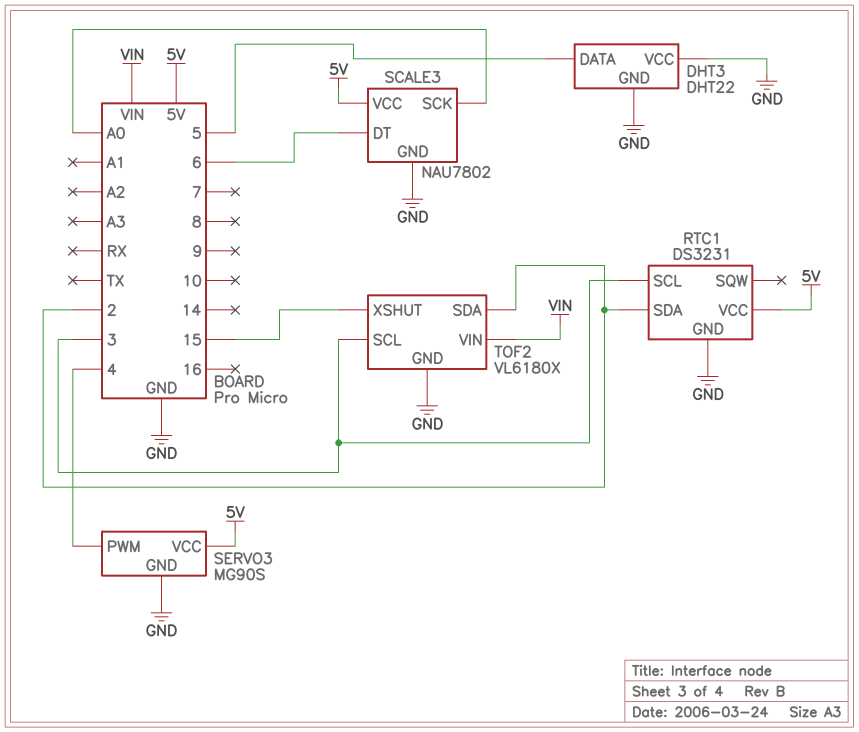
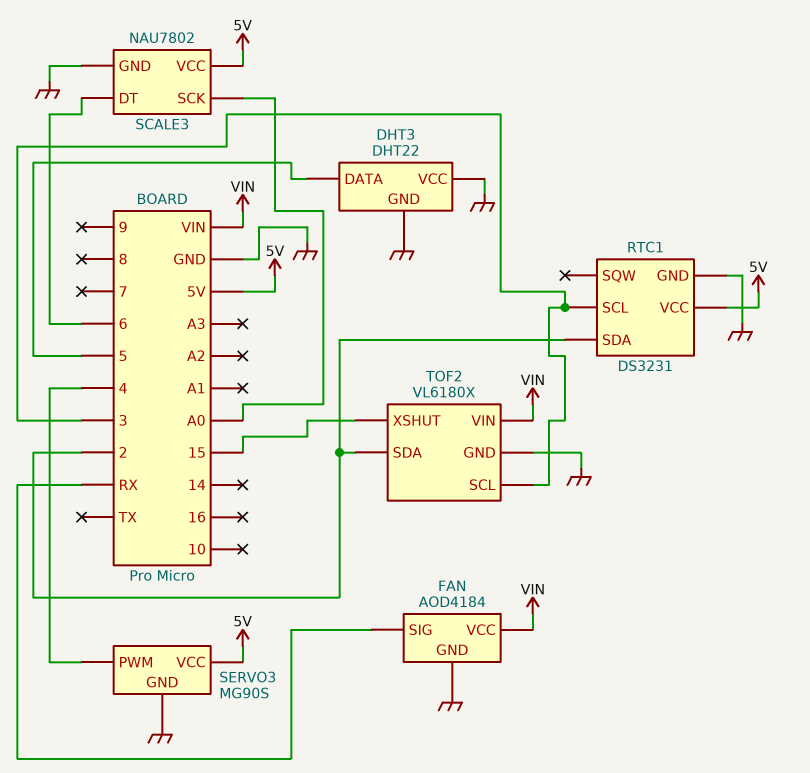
FAN: none -> AOD4184
FAN pin GND: none -> GND
FAN pin SIG: none -> RX
FAN pin VCC: none -> VIN

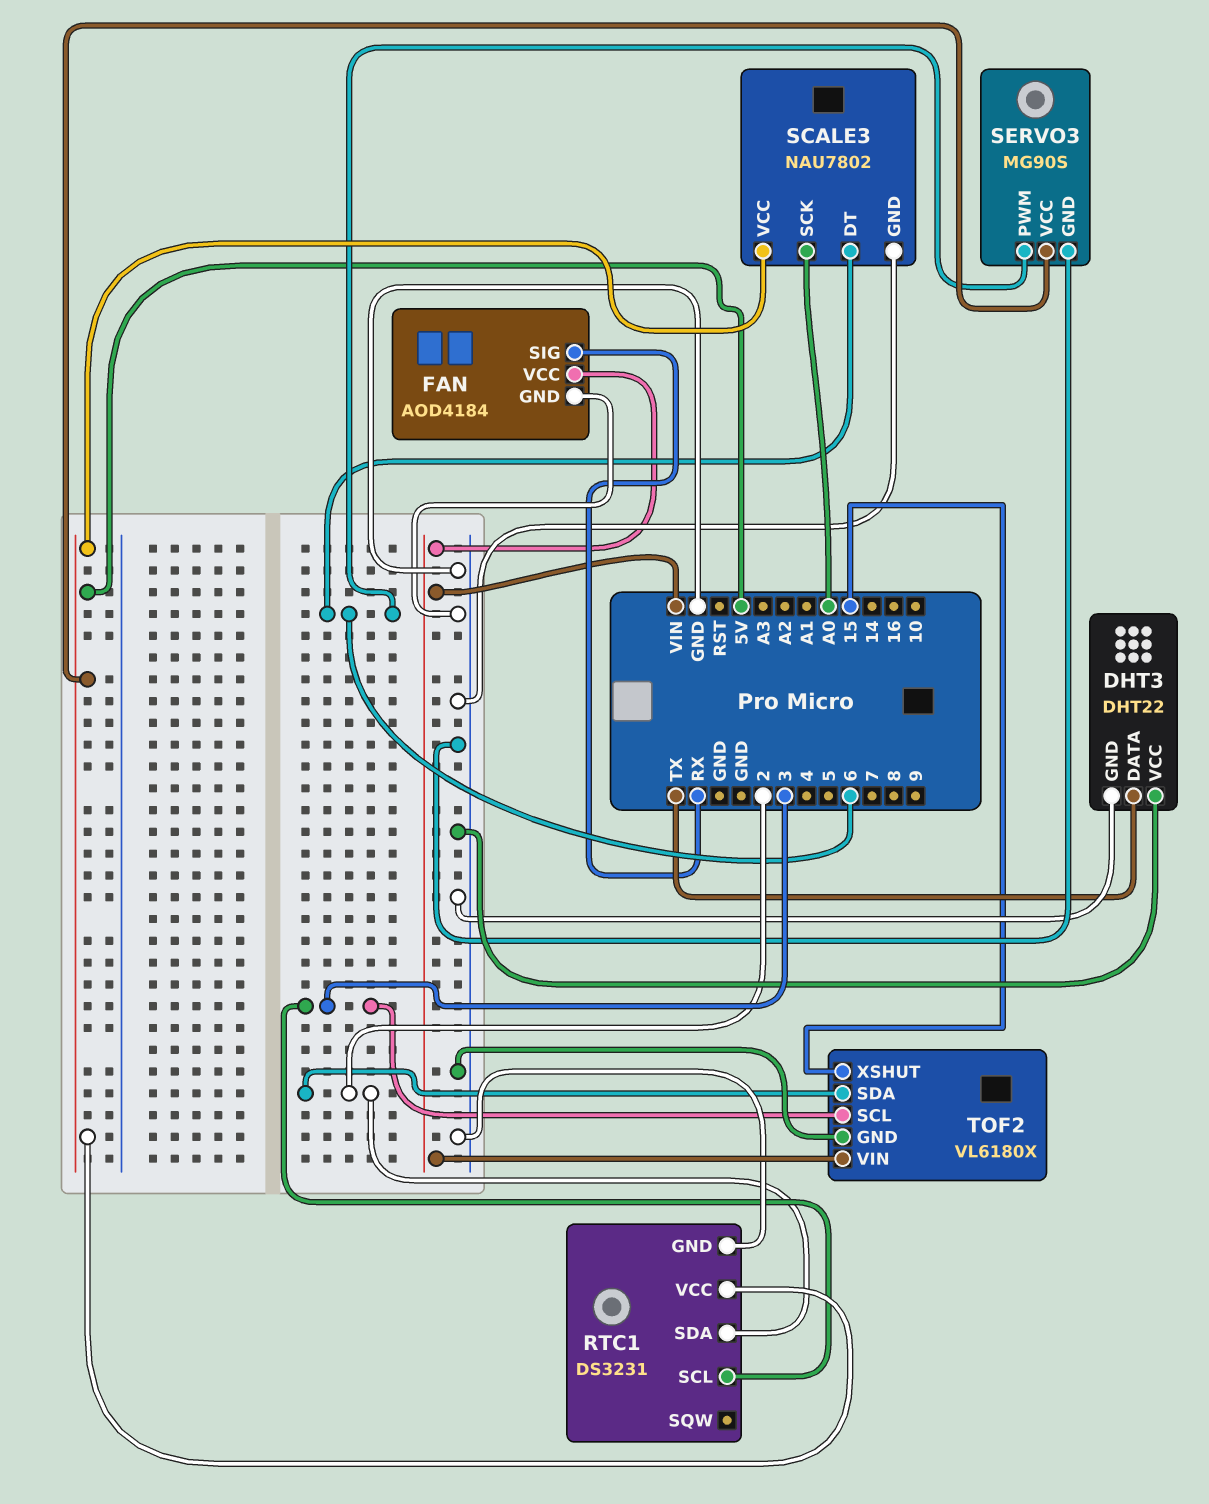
DHT3 pin DATA: 5 -> TX
SERVO3 pin PWM: 4 -> 6

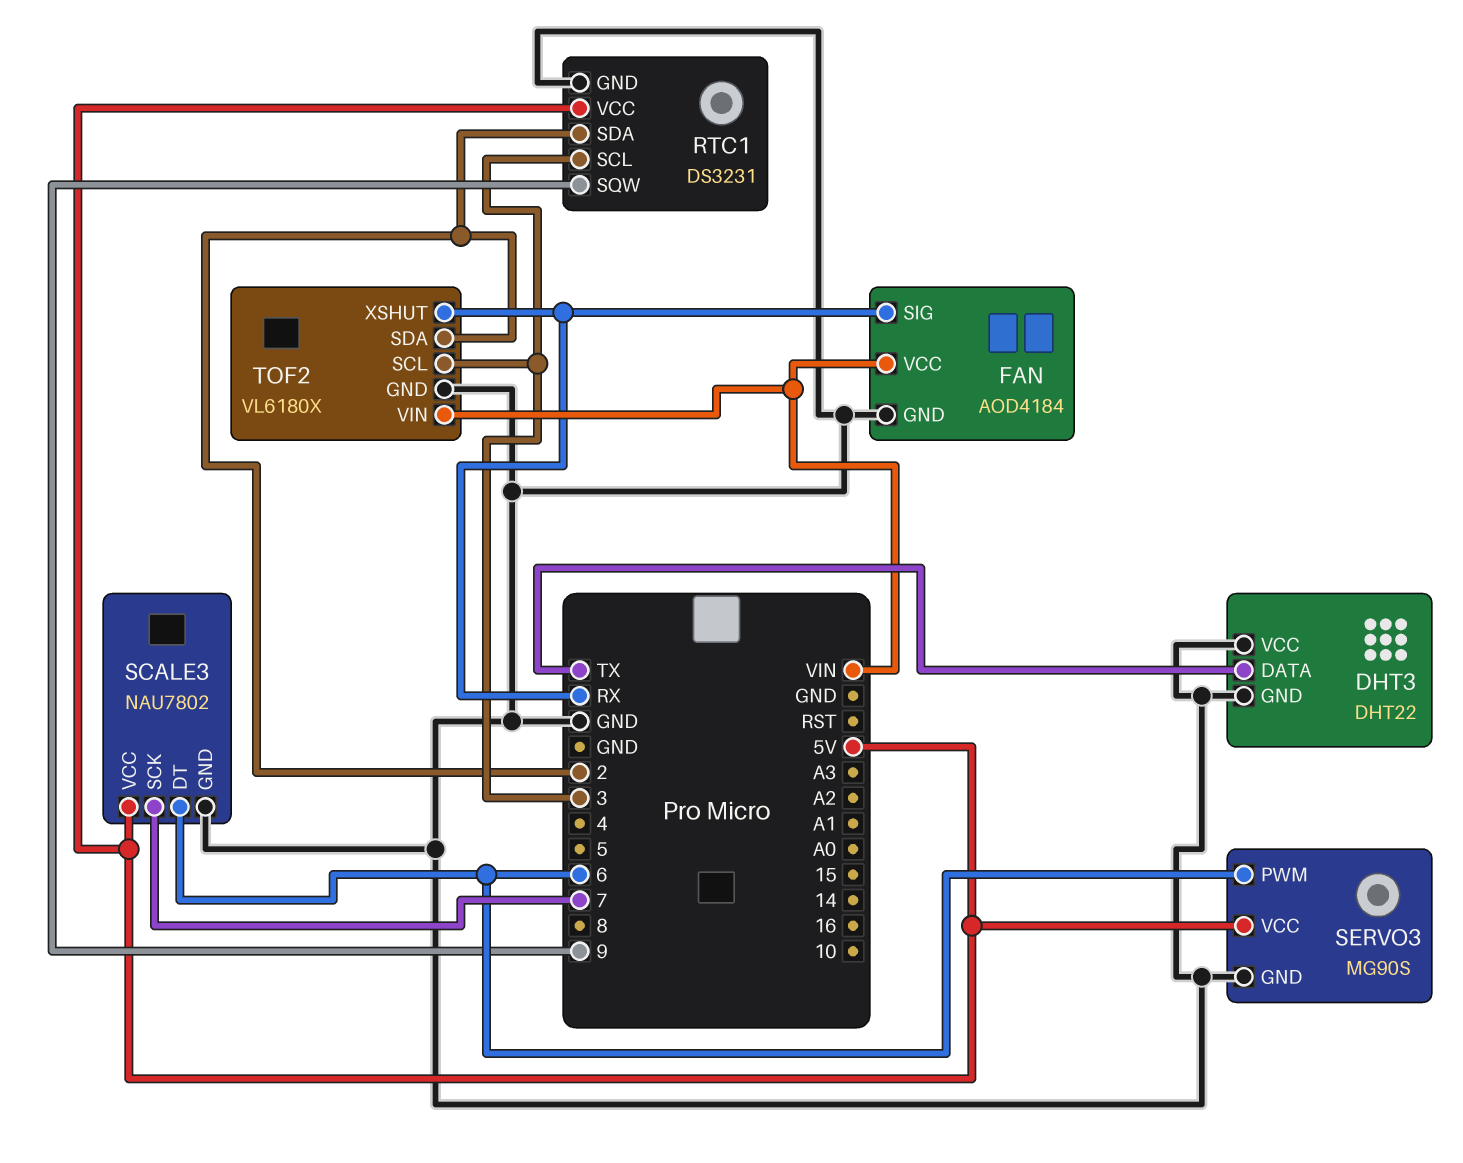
RTC1 pin SQW: none -> 9
SCALE3 pin SCK: A0 -> 7
TOF2 pin XSHUT: 15 -> RX

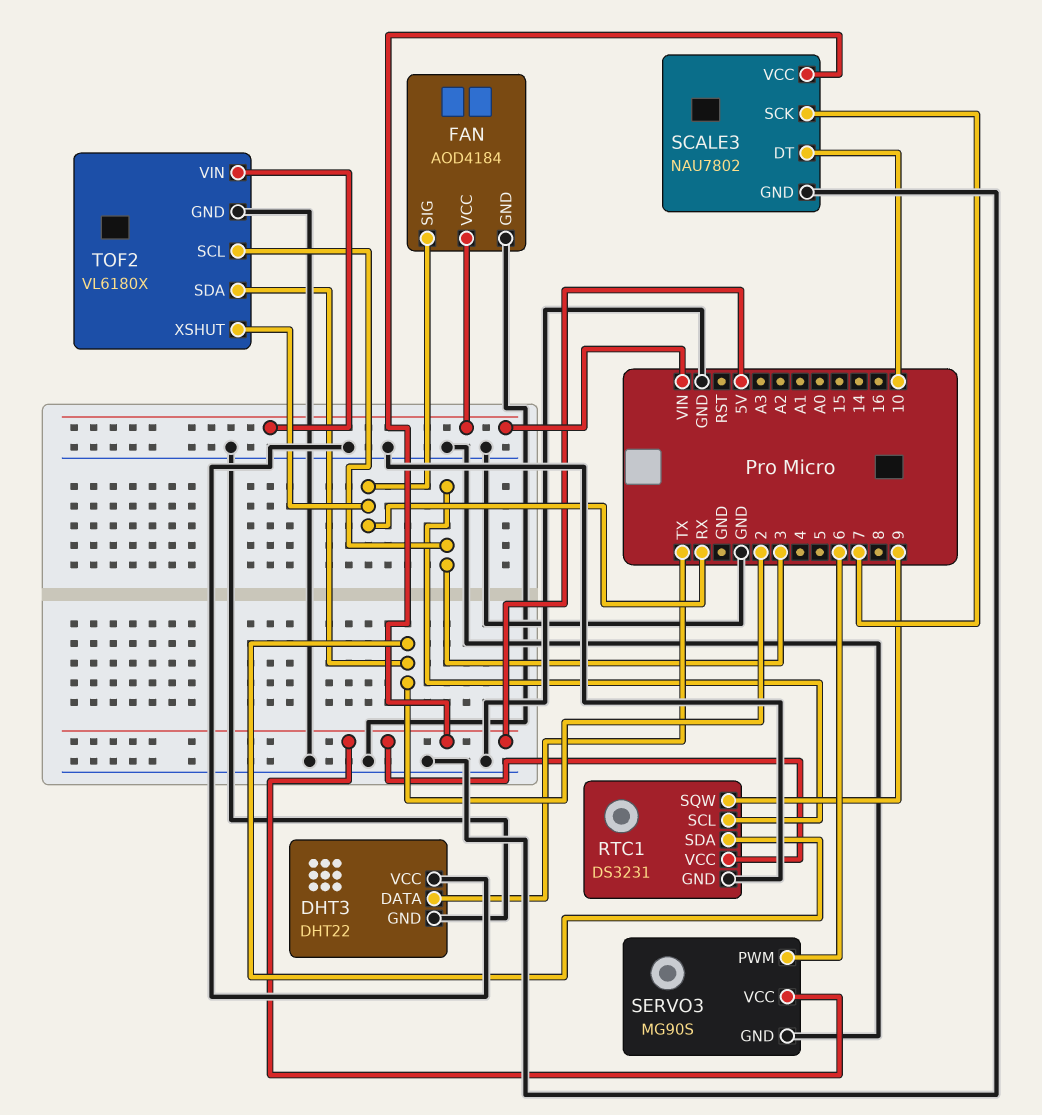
SCALE3 pin DT: 6 -> 10

